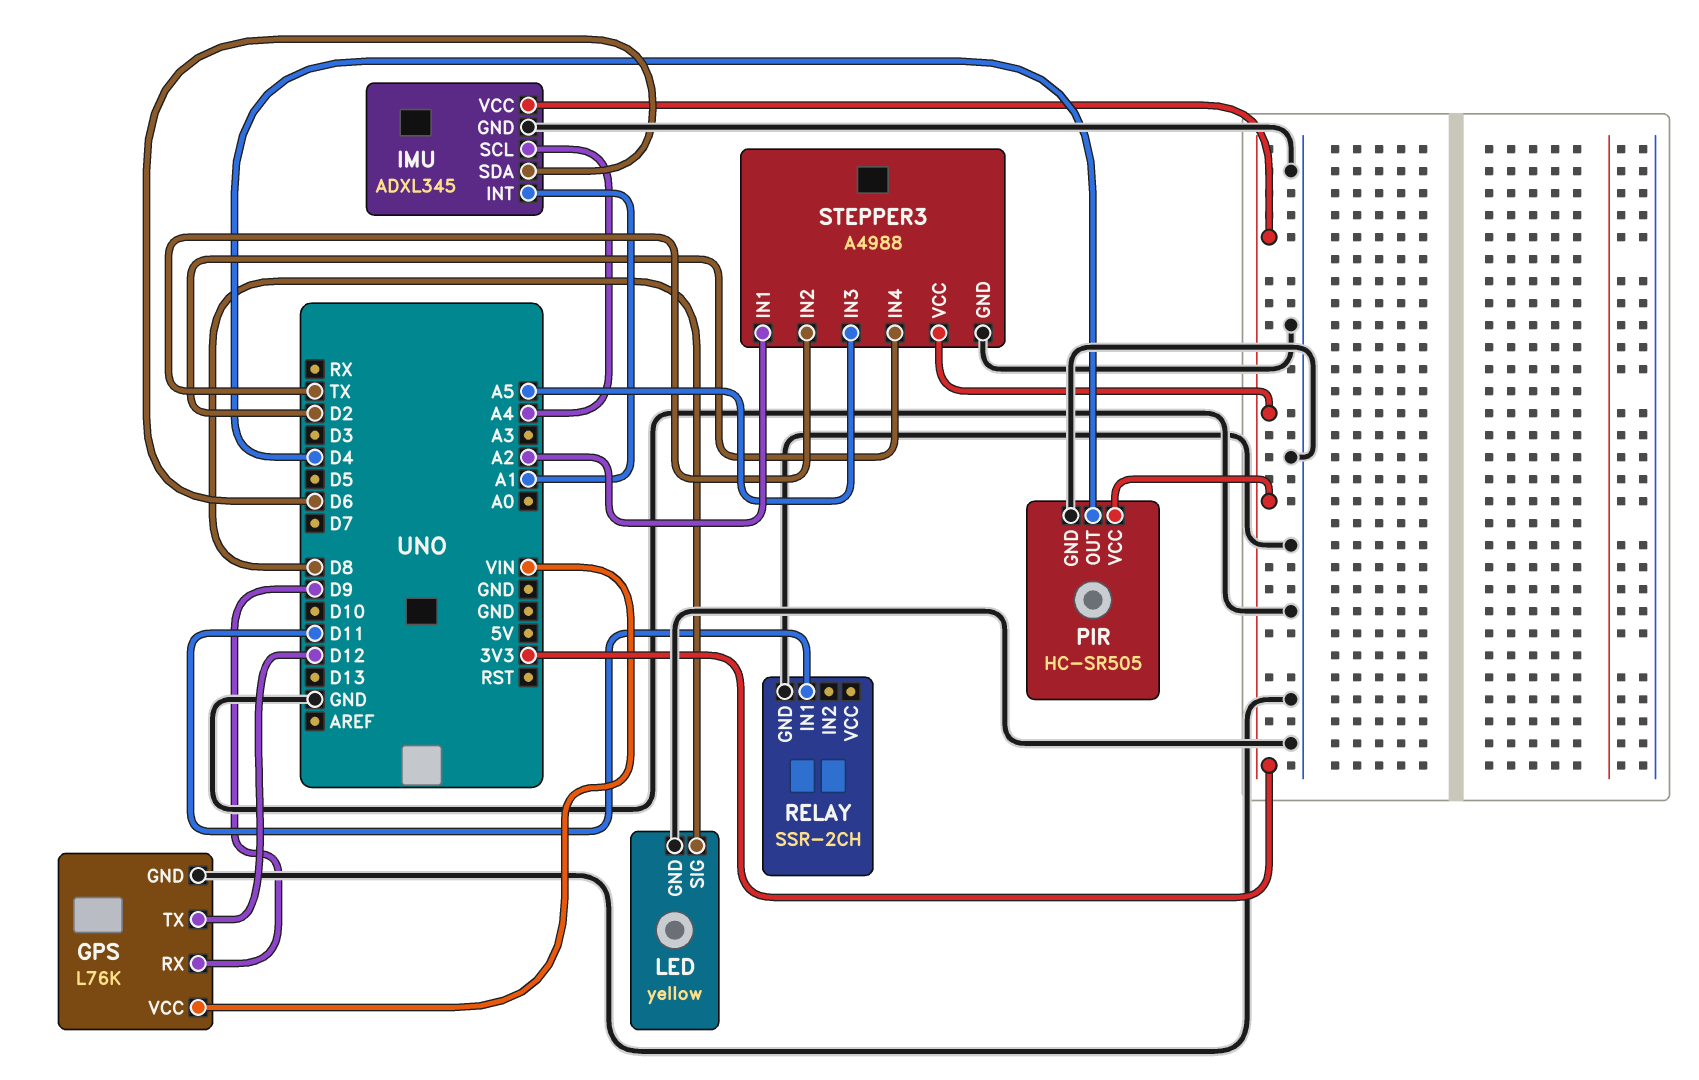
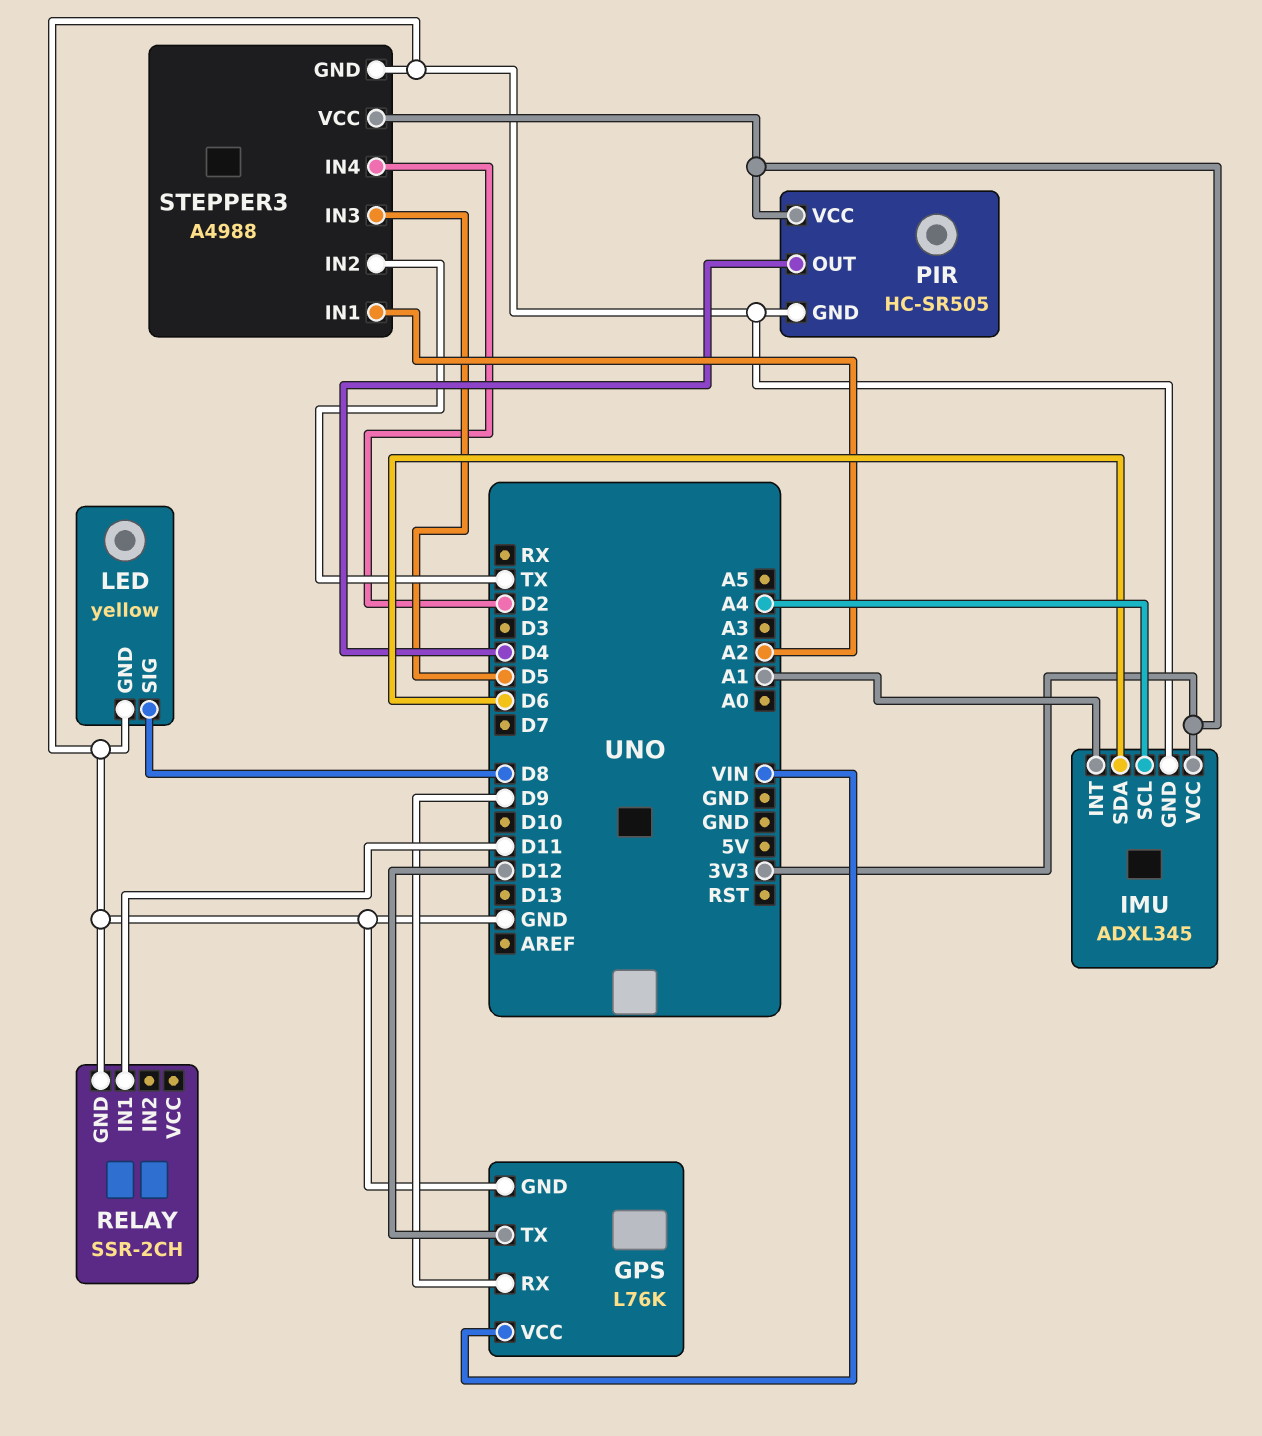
STEPPER3 pin IN3: A5 -> D5

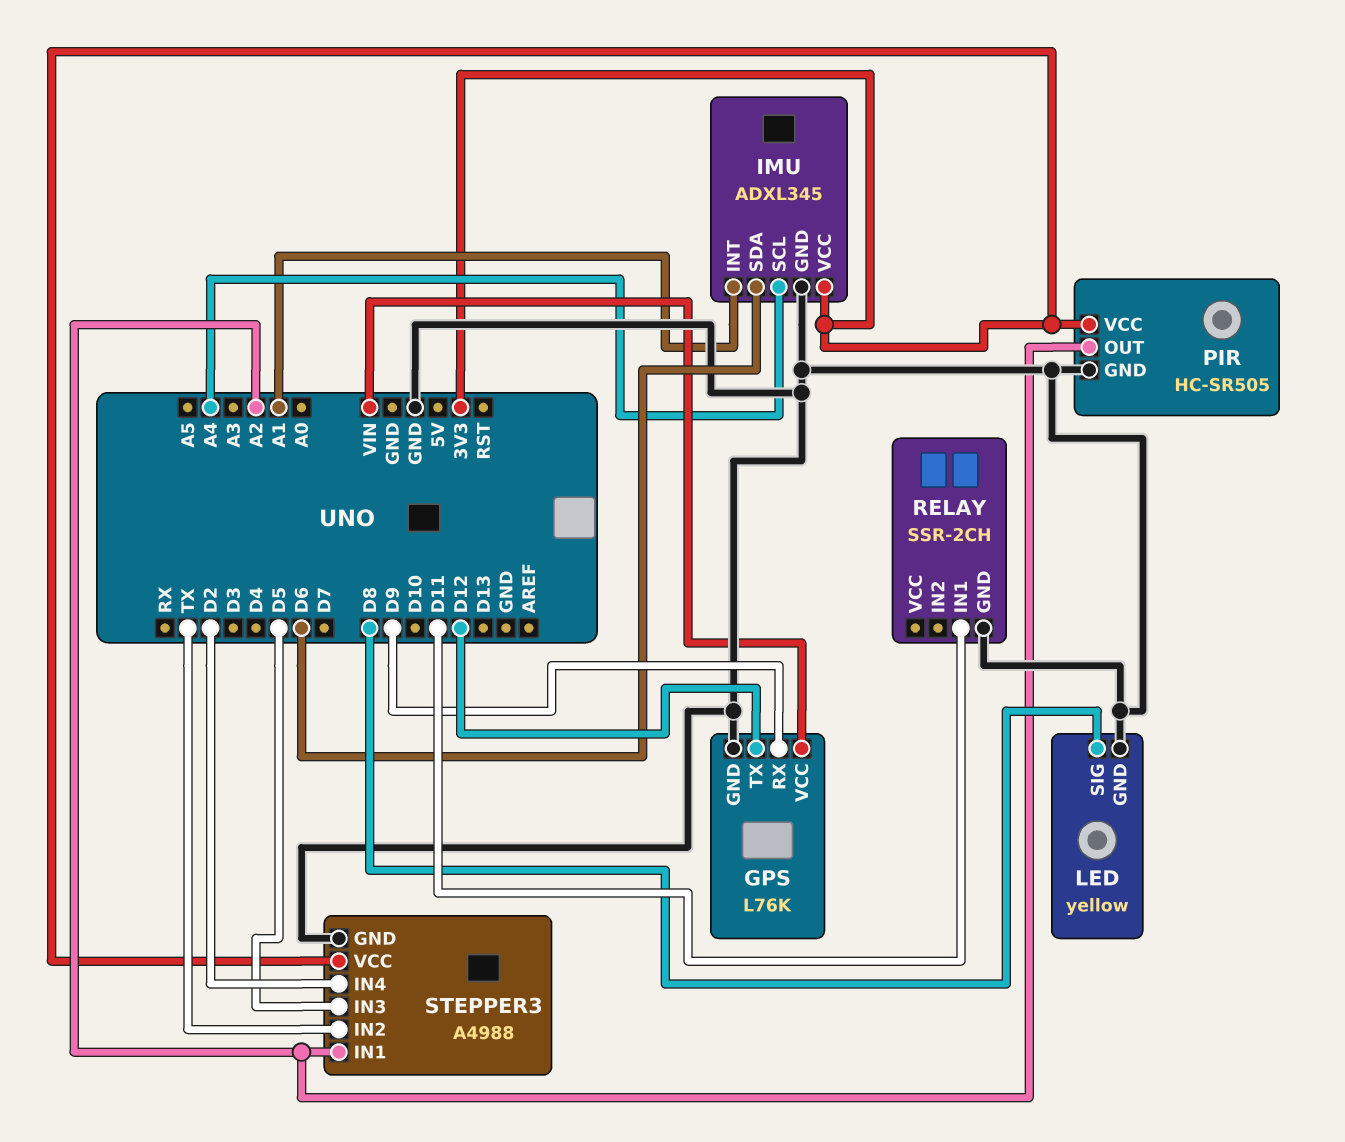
PIR pin OUT: D4 -> A2

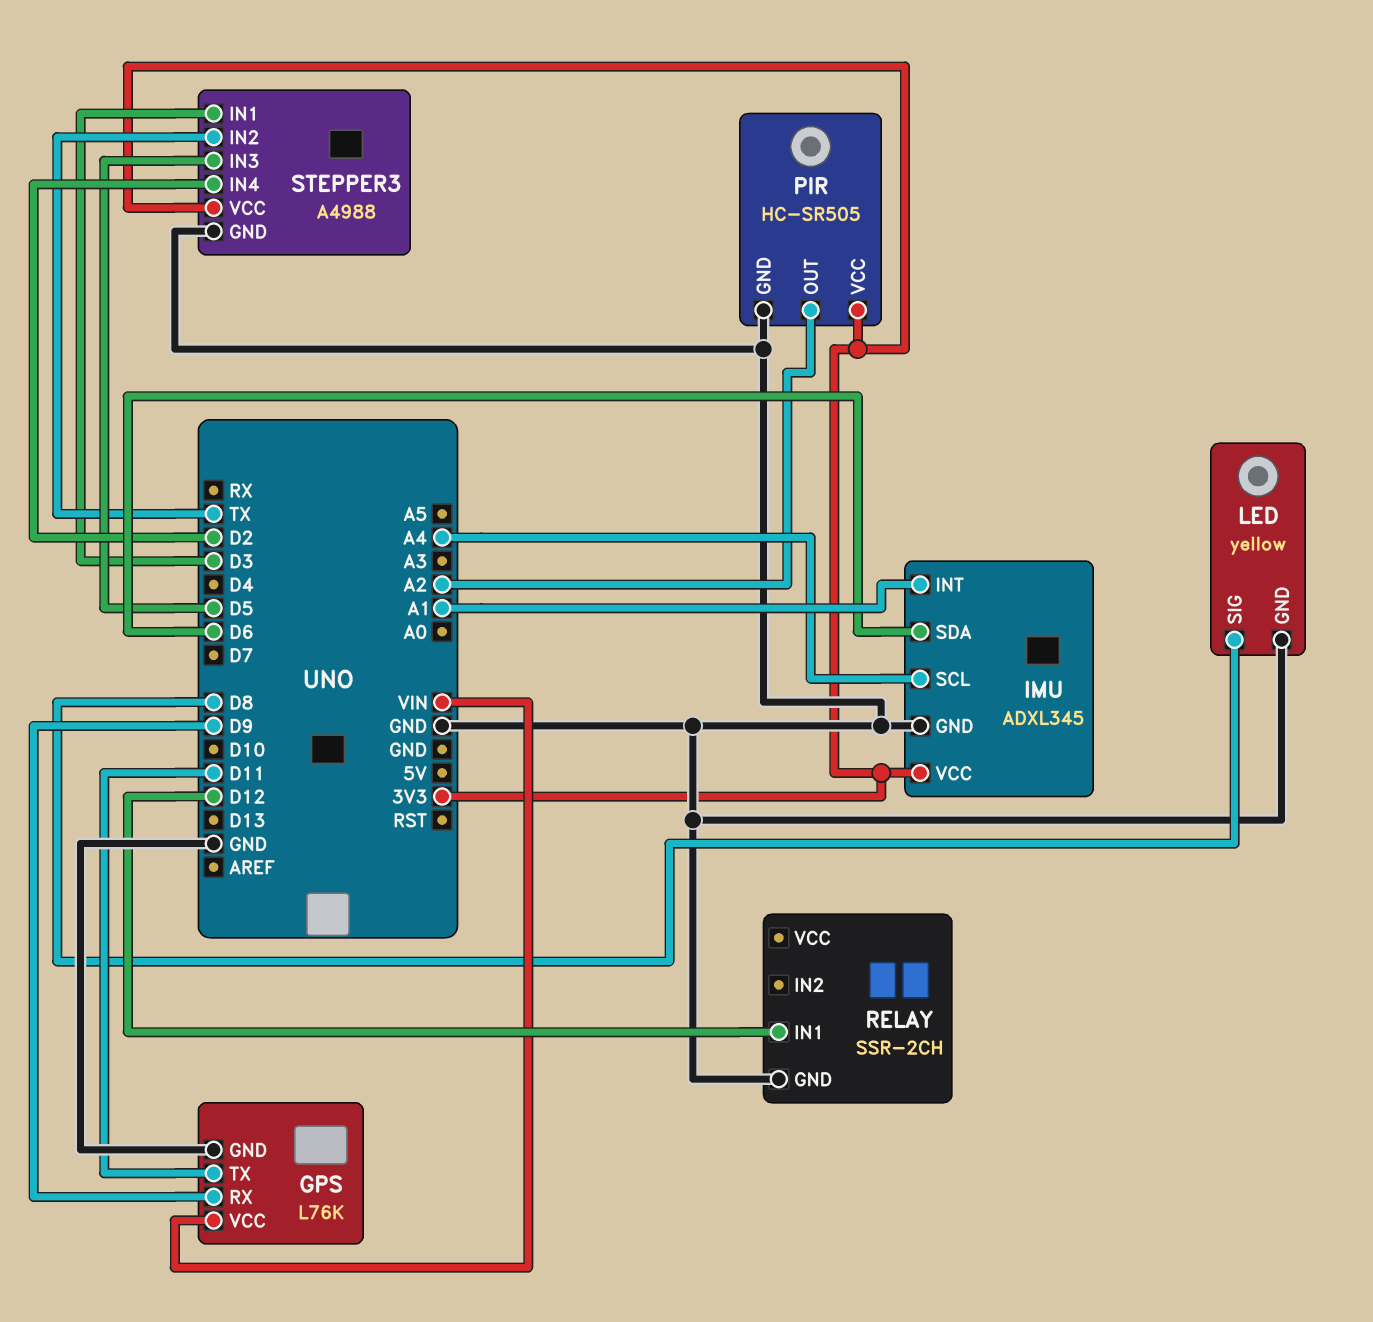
GPS pin TX: D12 -> D11
RELAY pin IN1: D11 -> D12
STEPPER3 pin IN1: A2 -> D3

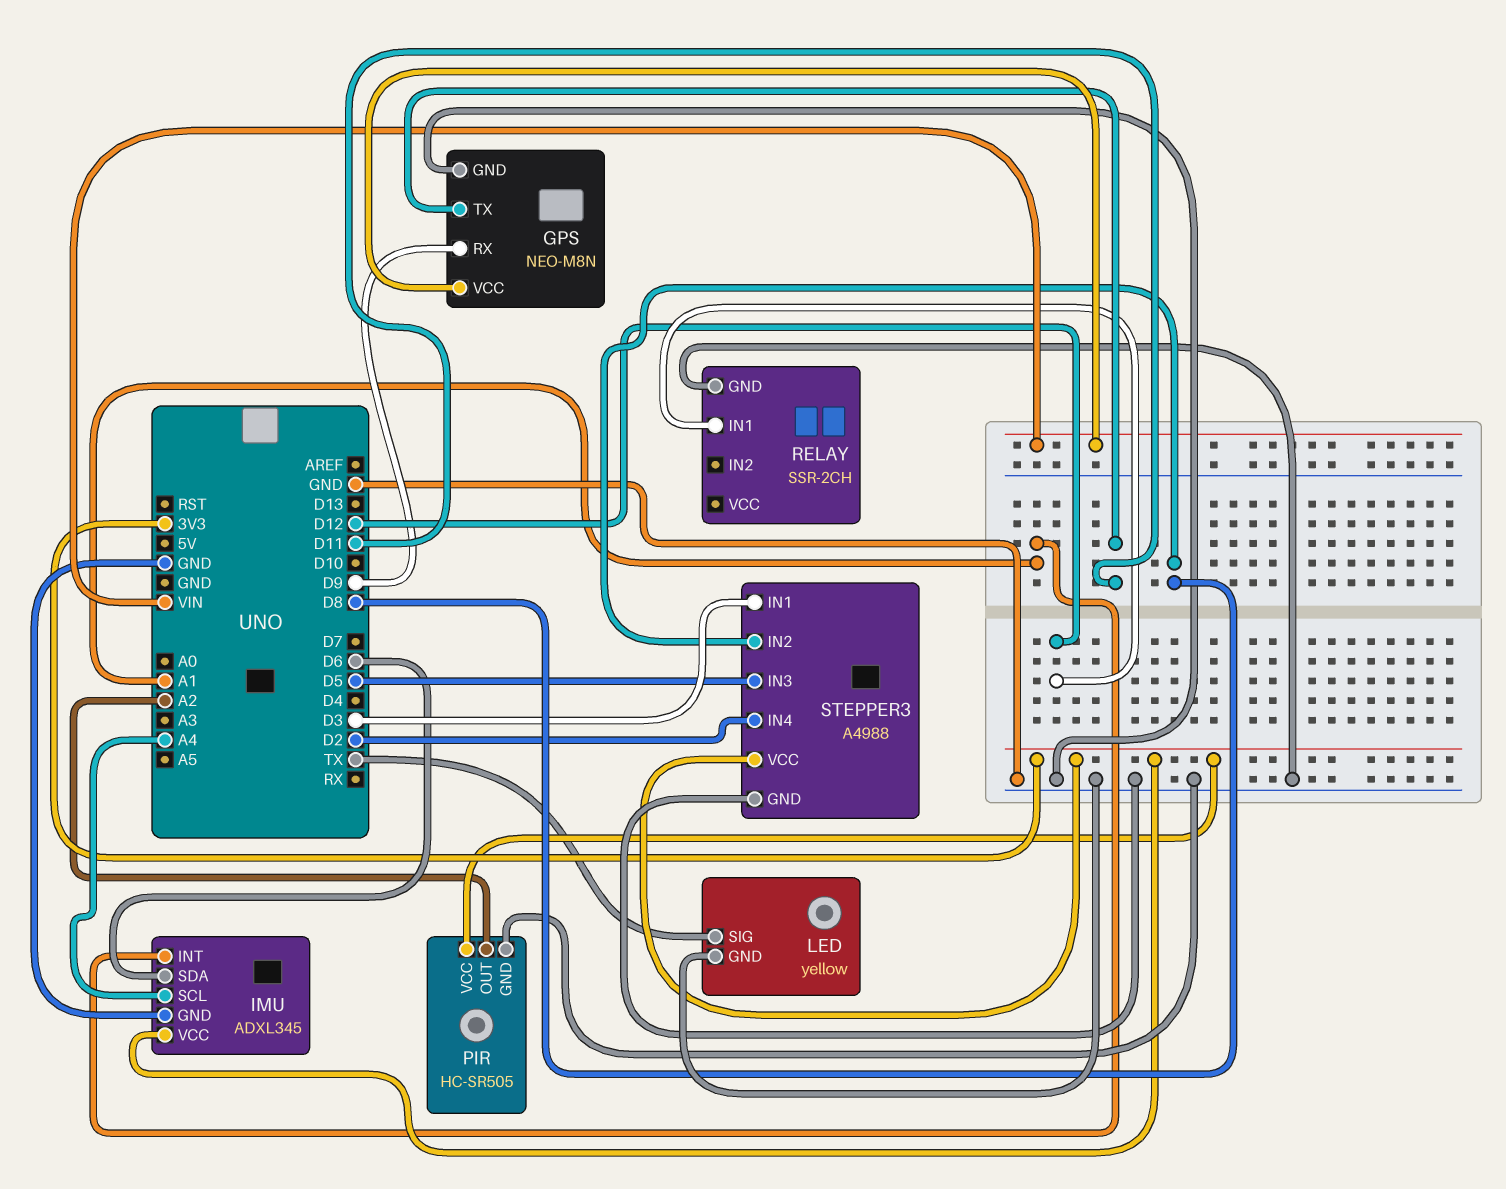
GPS: L76K -> NEO-M8N
LED pin SIG: D8 -> TX
STEPPER3 pin IN2: TX -> D8

